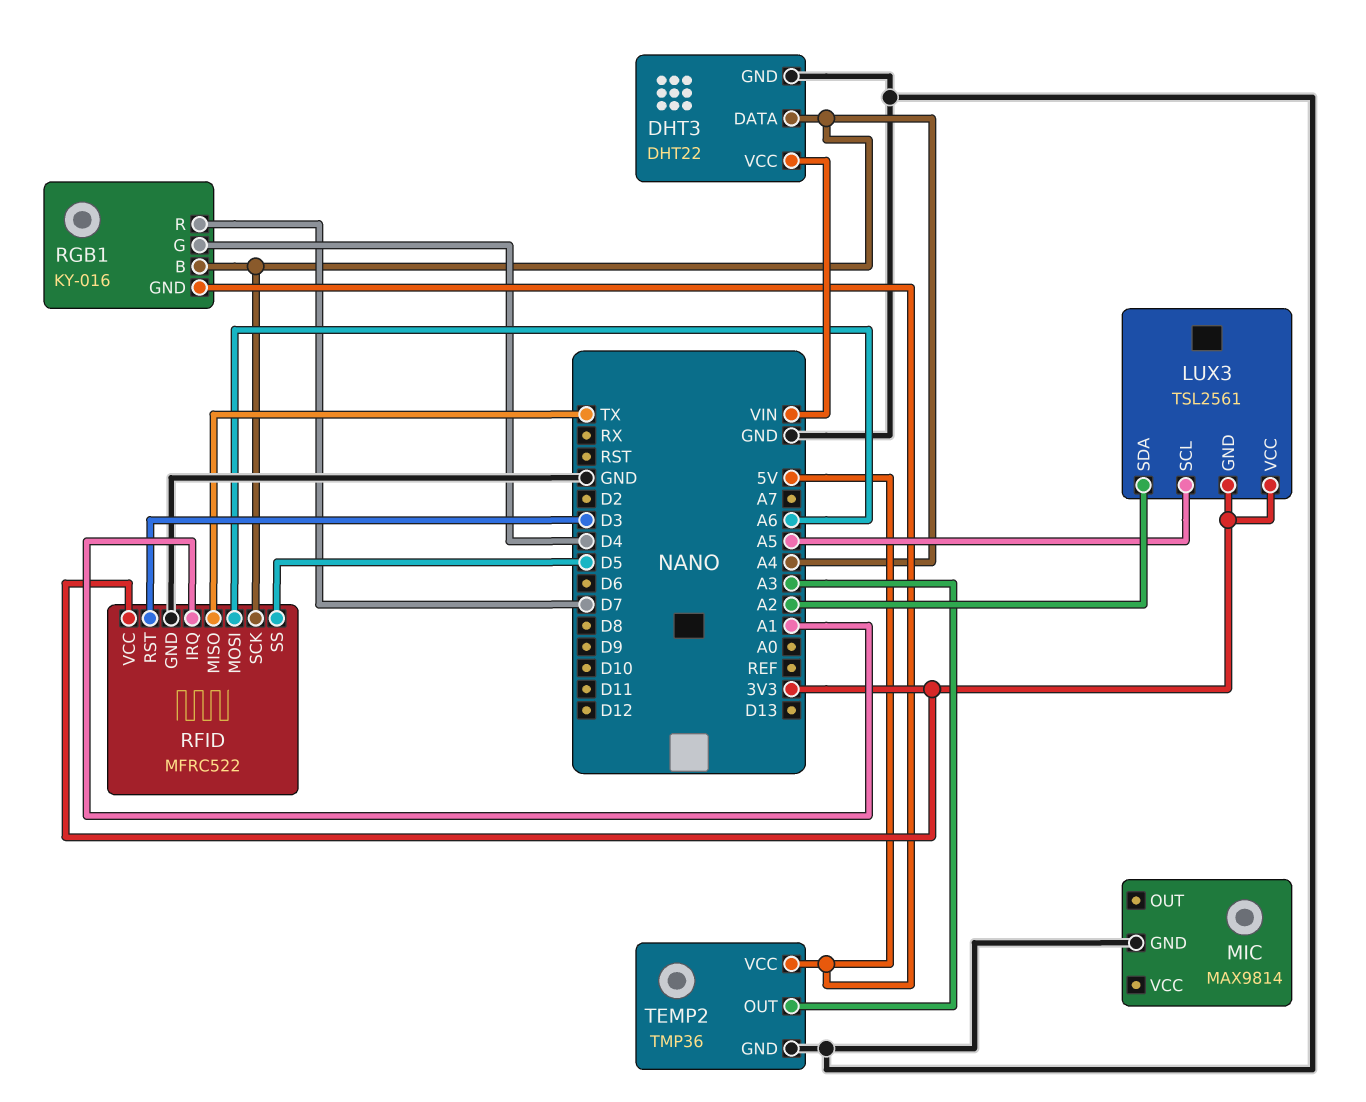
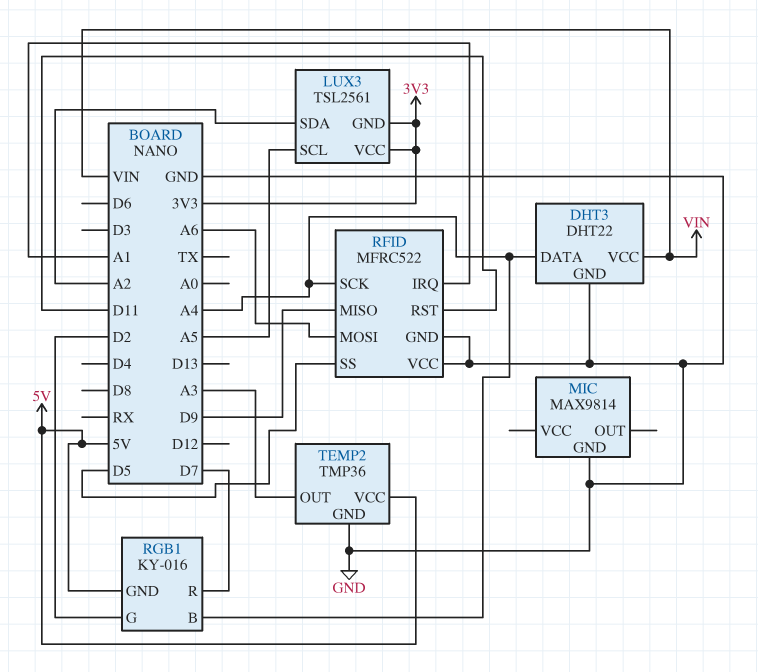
RFID pin MISO: TX -> D9
RFID pin RST: D3 -> D11
RFID pin VCC: 3V3 -> GND
RGB1 pin G: D4 -> D2

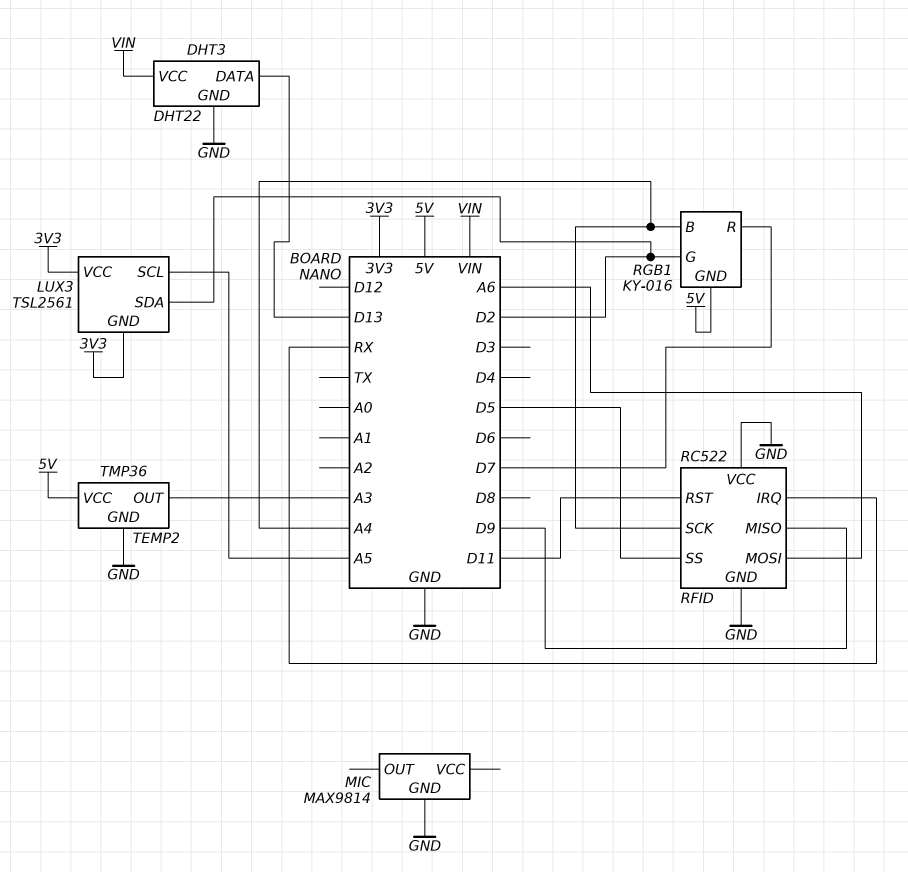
DHT3 pin DATA: A4 -> D13
LUX3 pin SDA: A2 -> D2
RFID: MFRC522 -> RC522
RFID pin IRQ: A1 -> RX

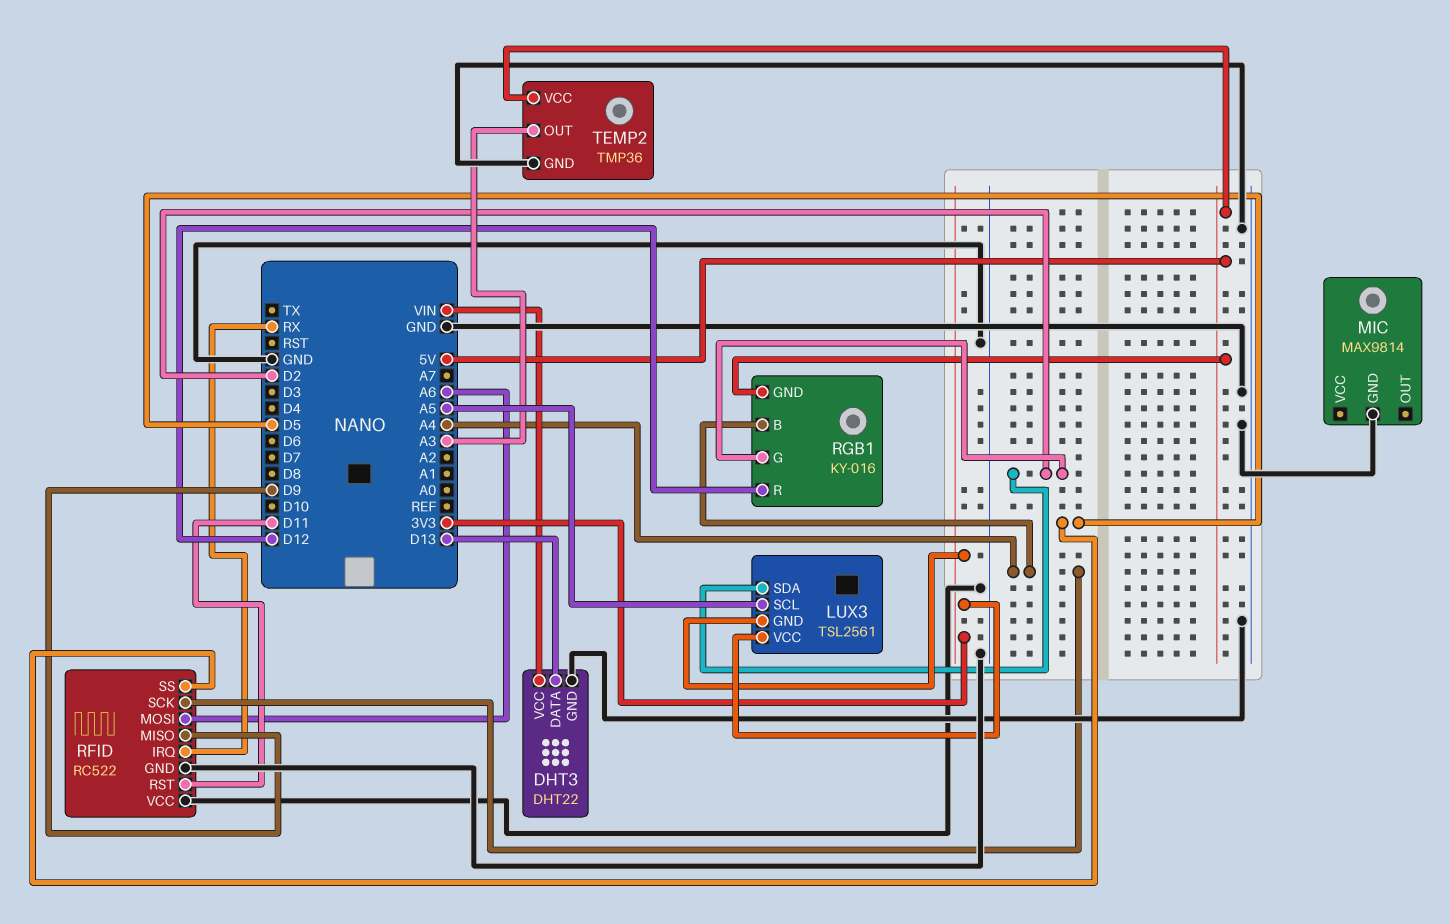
RGB1 pin R: D7 -> D12

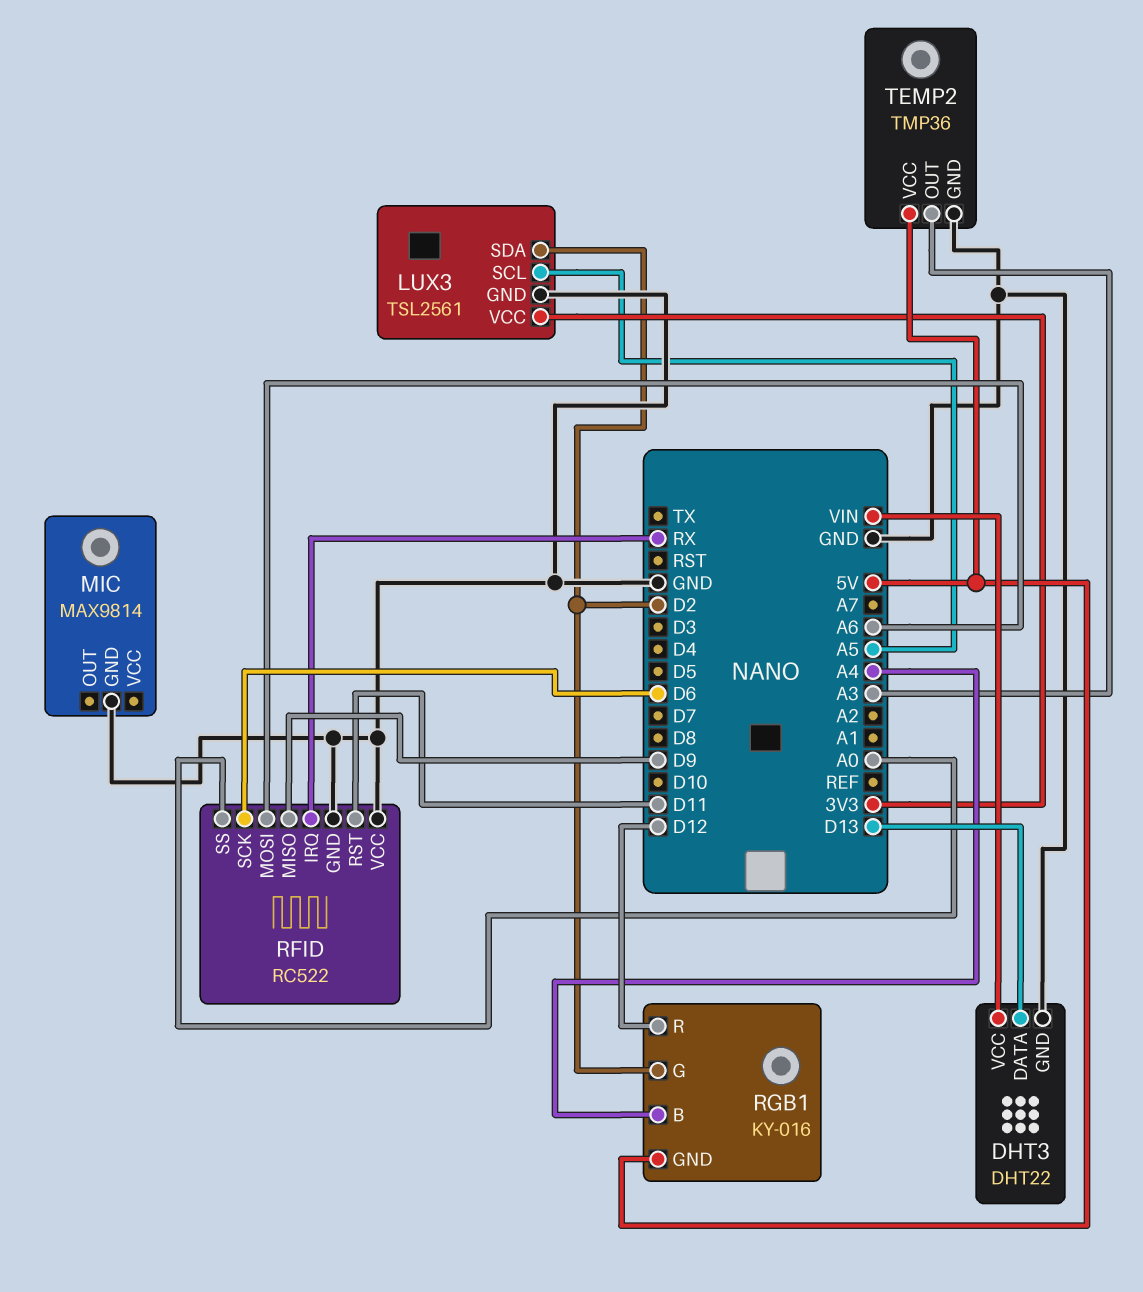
LUX3 pin GND: 3V3 -> GND
RFID pin SCK: A4 -> D6
RFID pin SS: D5 -> A0

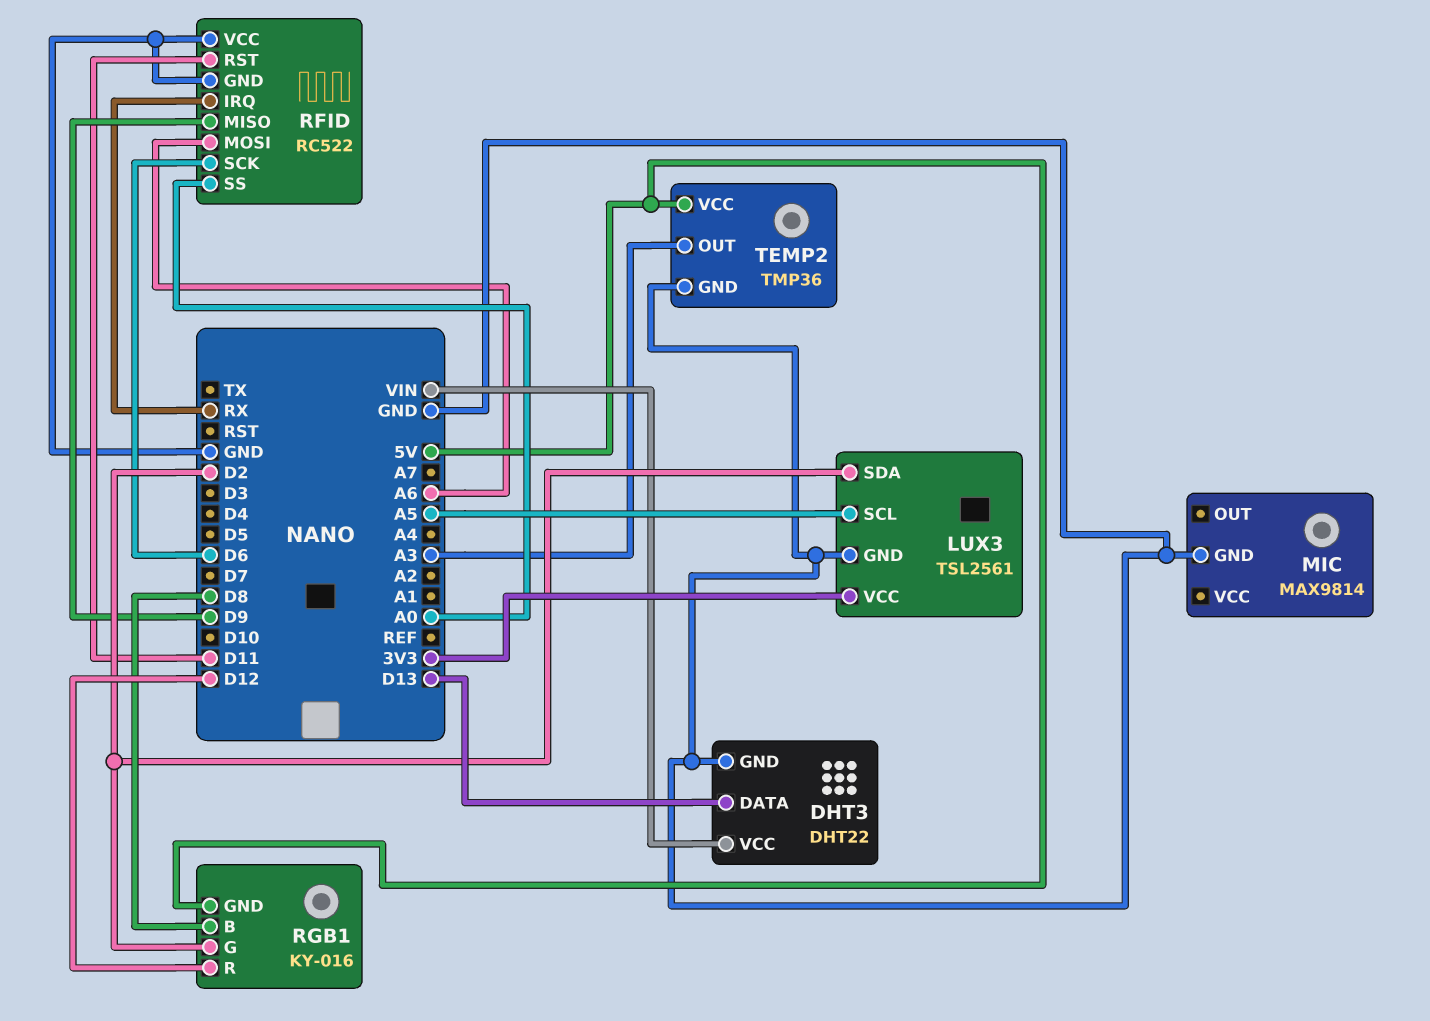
RGB1 pin B: A4 -> D8

